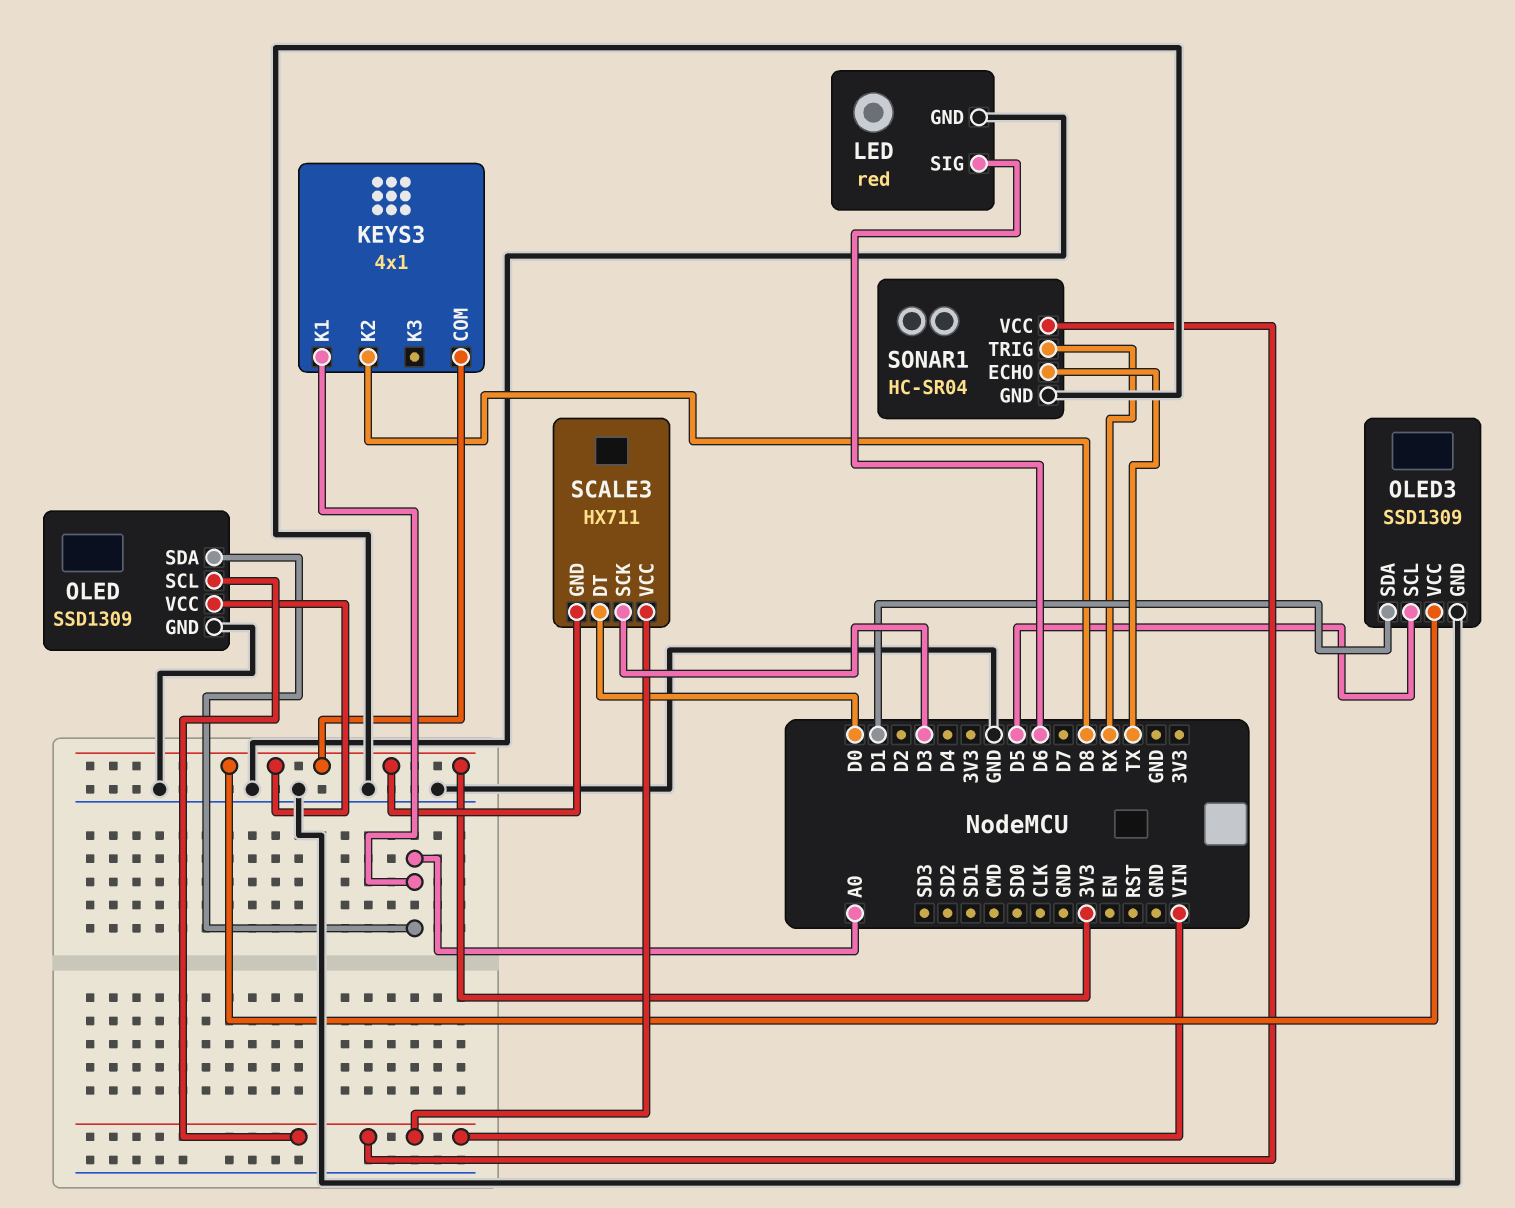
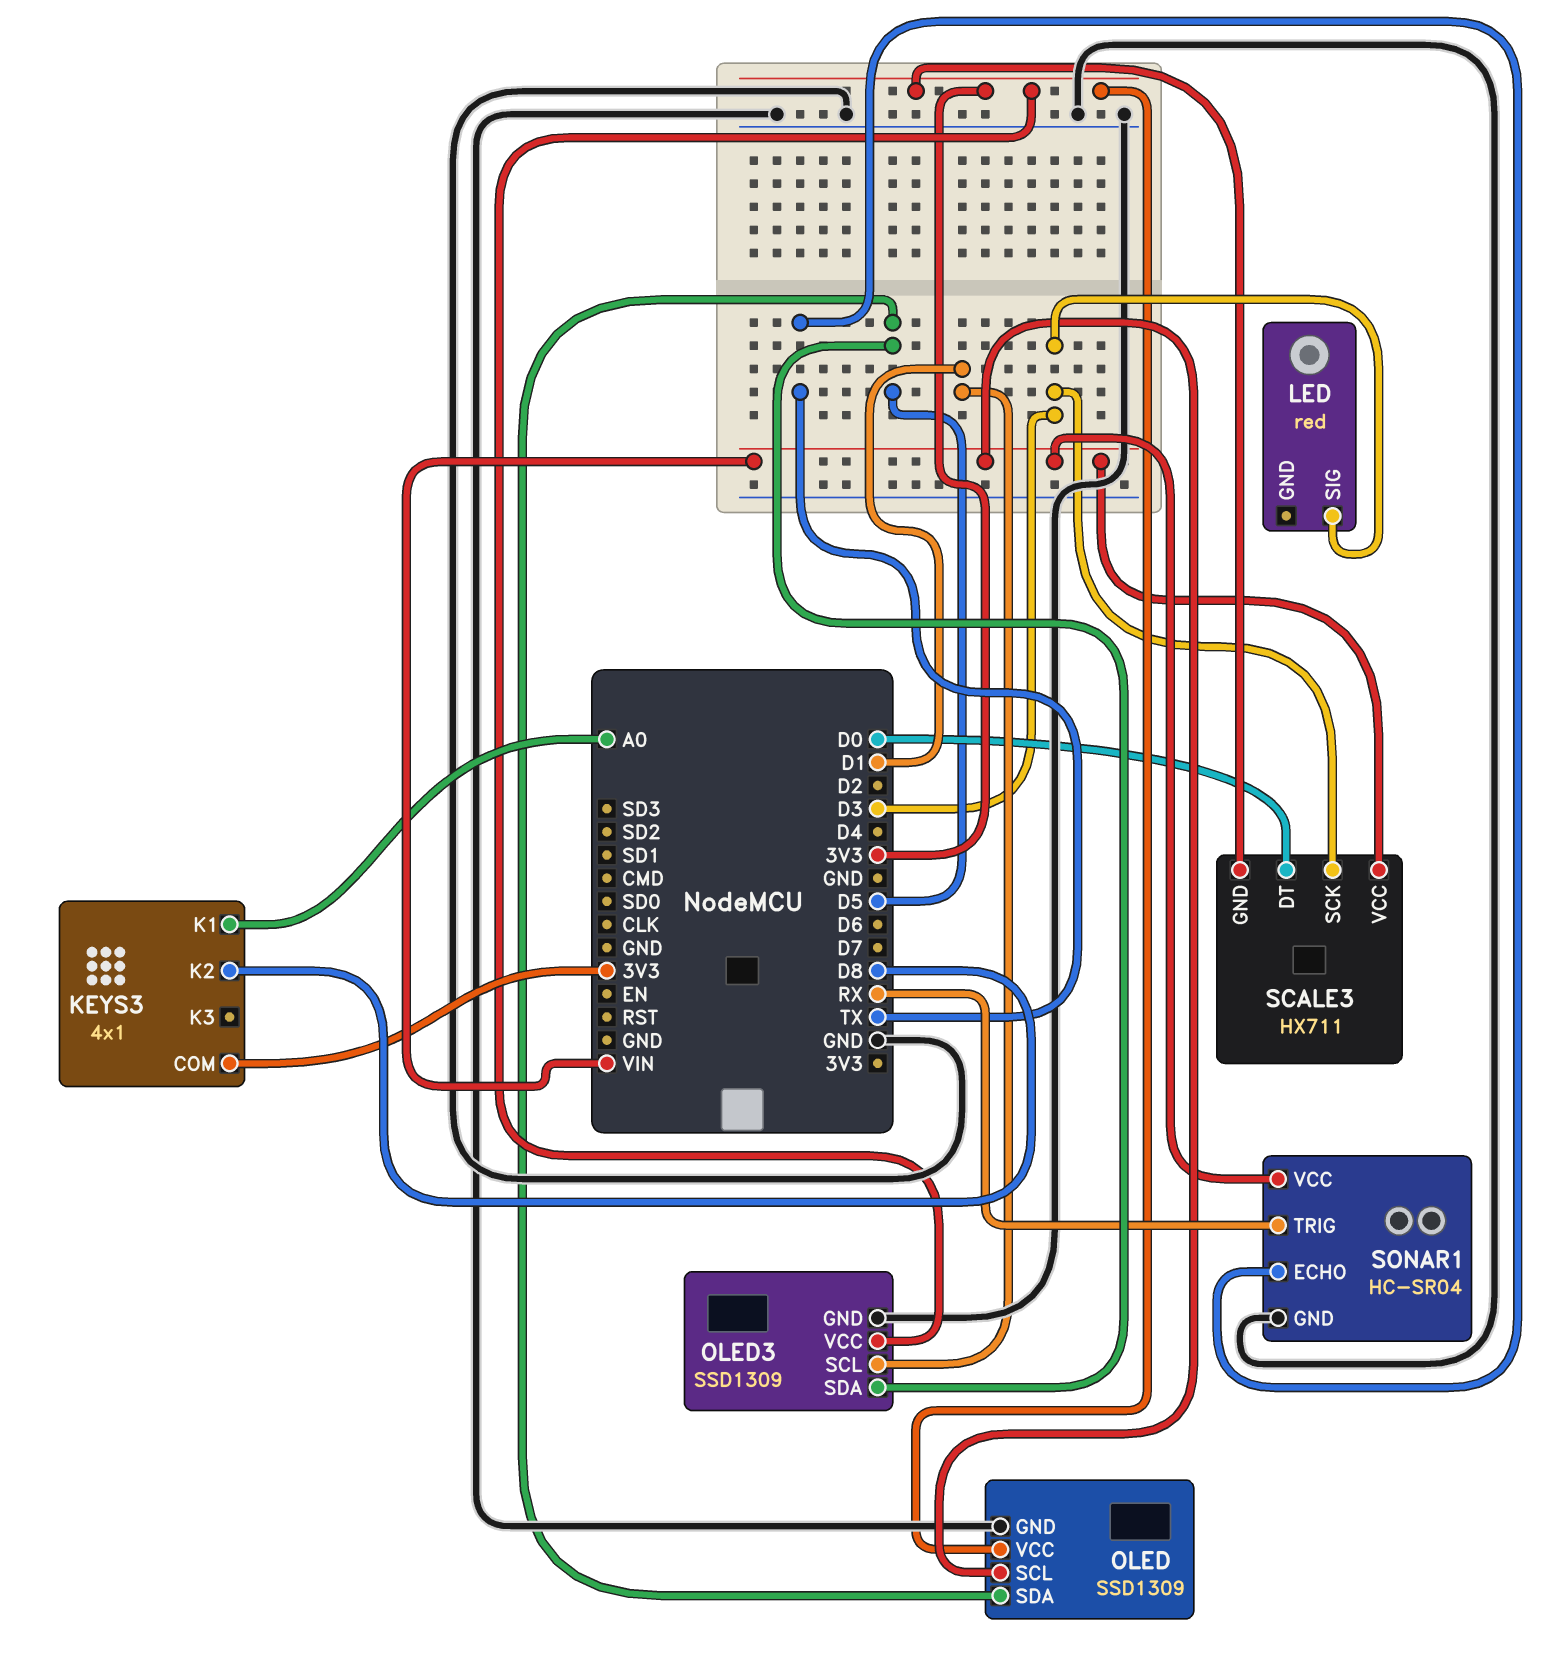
LED pin GND: GND -> none
LED pin SIG: D6 -> D3
OLED pin SDA: A0 -> D5
OLED3 pin SCL: D5 -> D1
OLED3 pin SDA: D1 -> D5

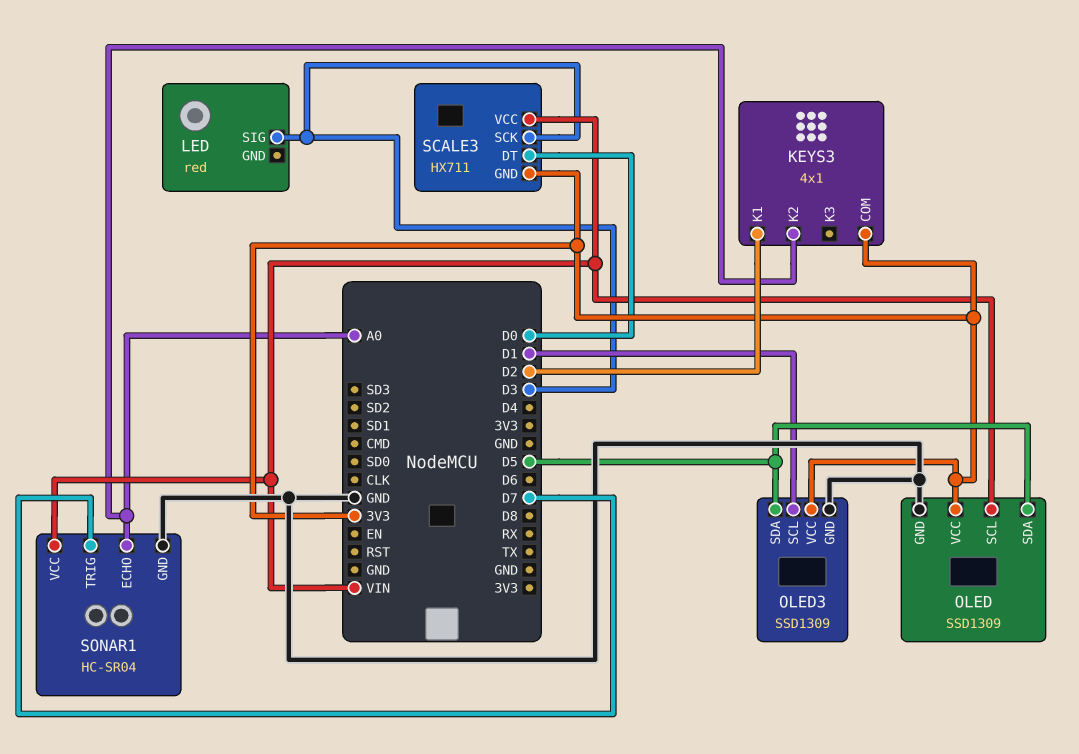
KEYS3 pin K1: A0 -> D2
KEYS3 pin K2: D8 -> A0
SONAR1 pin ECHO: TX -> A0
SONAR1 pin TRIG: RX -> D7

